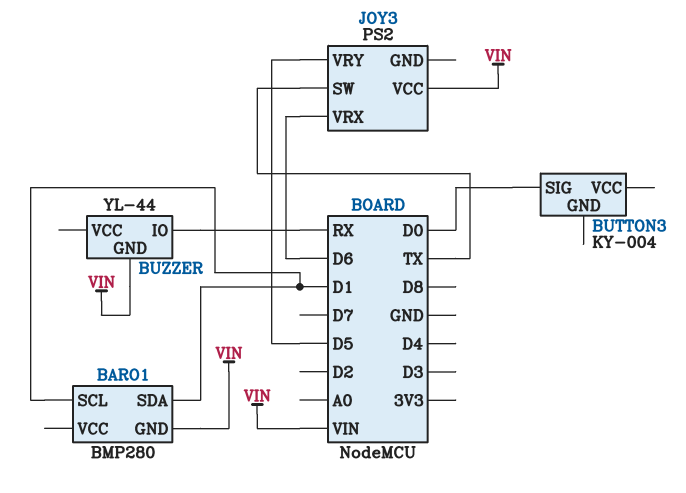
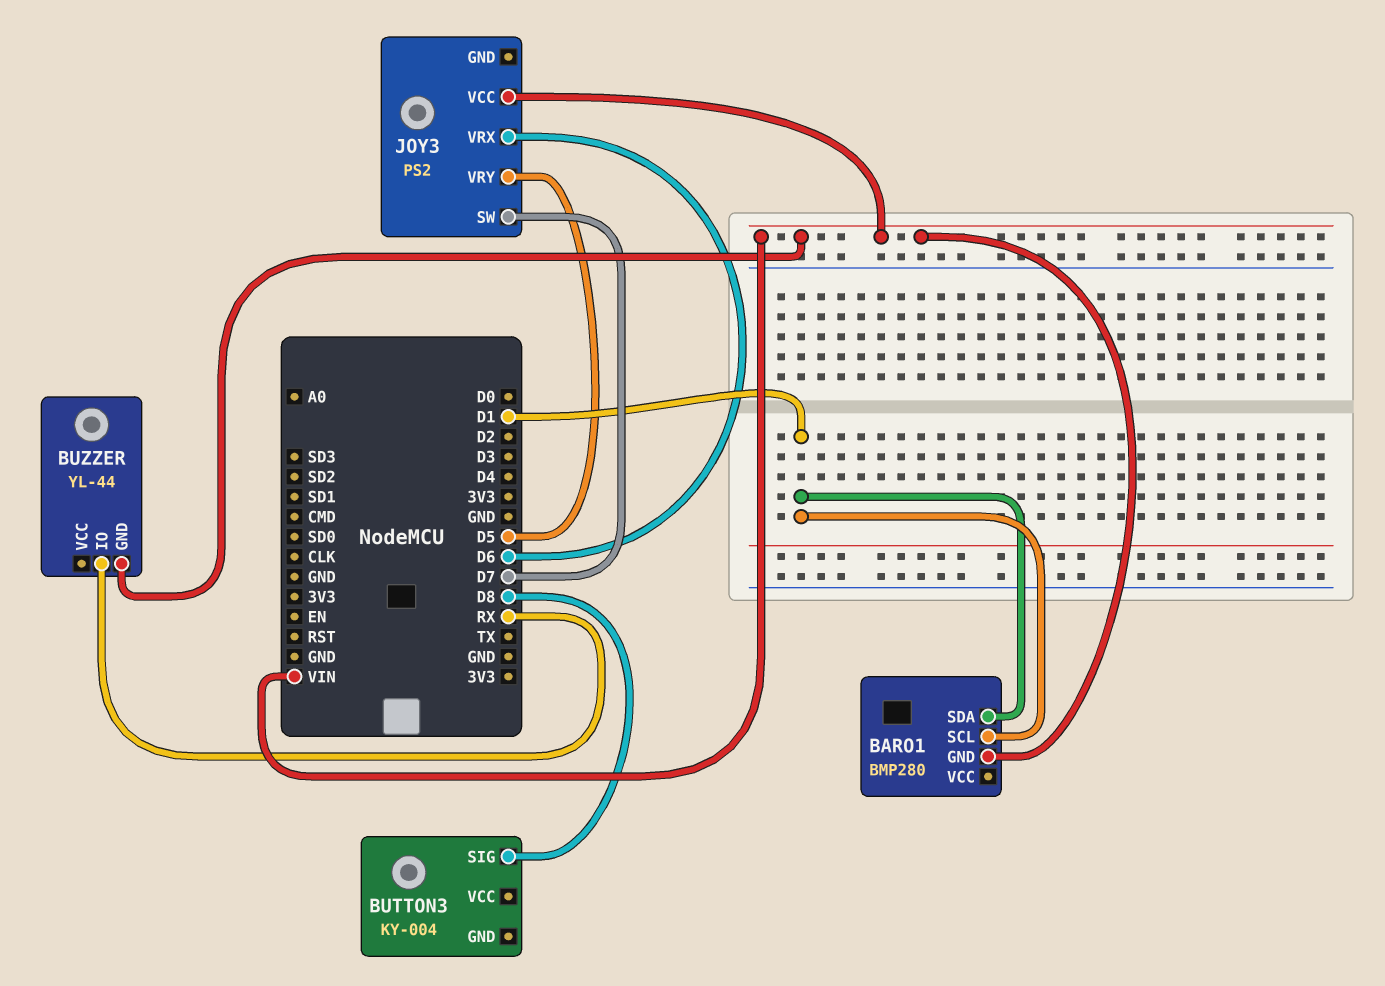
BUTTON3 pin SIG: D0 -> D8
JOY3 pin SW: TX -> D7

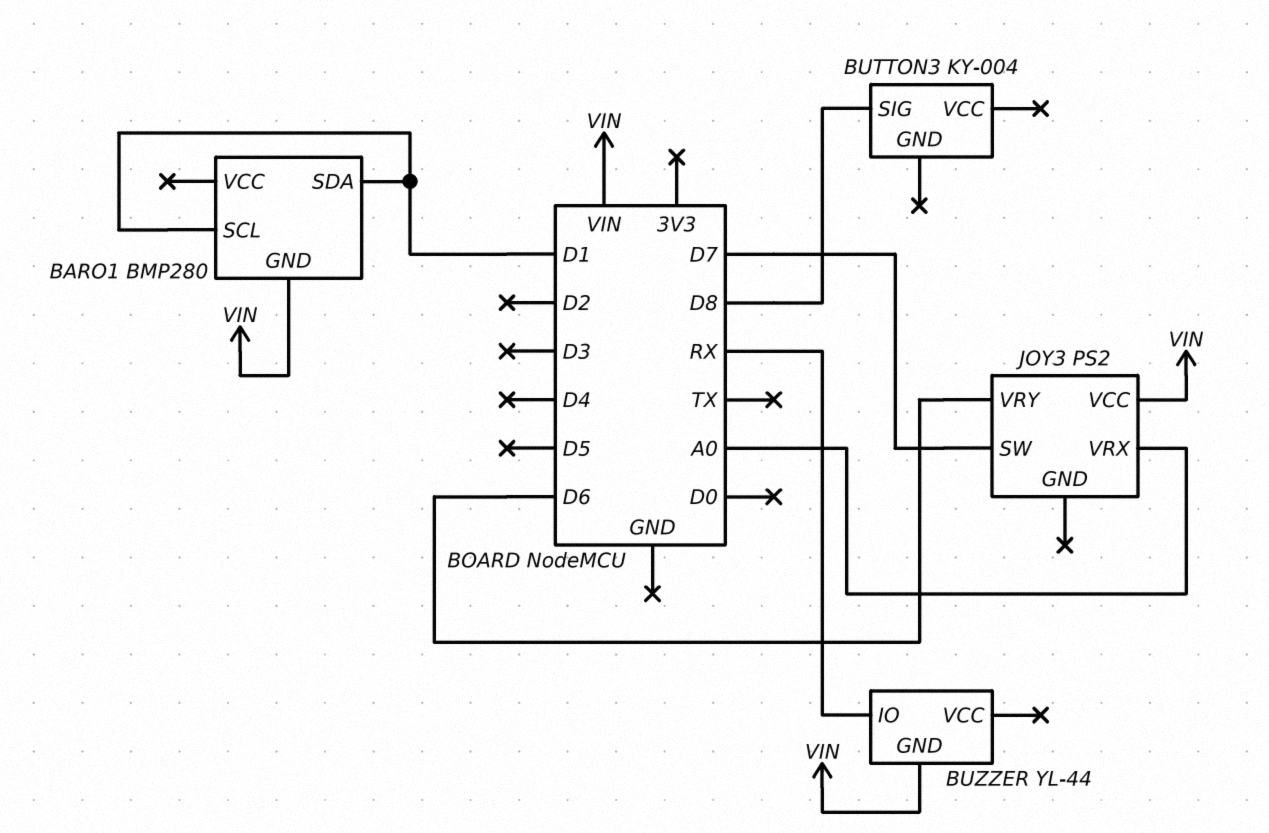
JOY3 pin VRX: D6 -> A0
JOY3 pin VRY: D5 -> D6

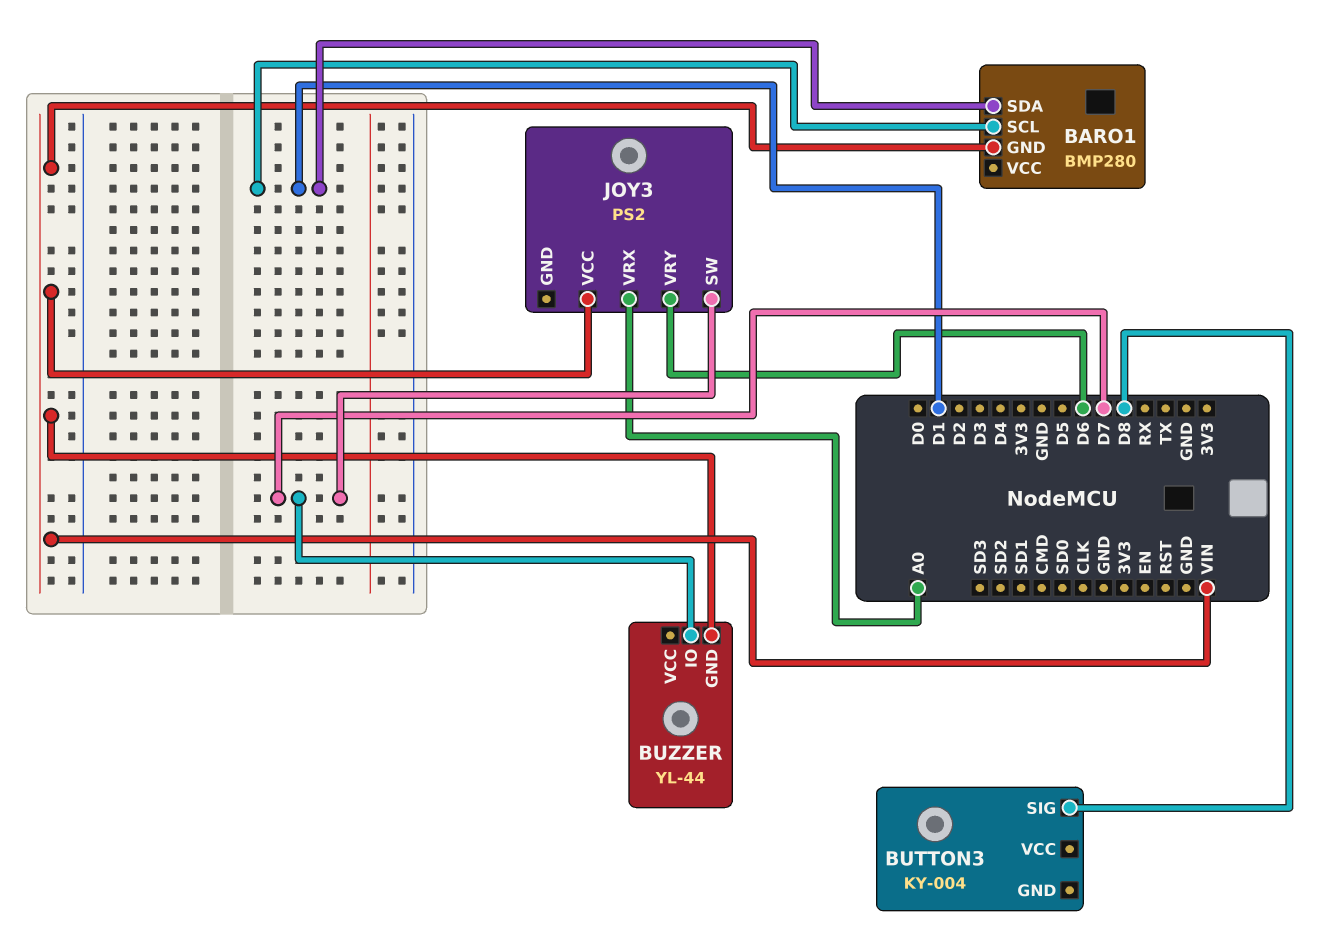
BUZZER pin IO: RX -> D7

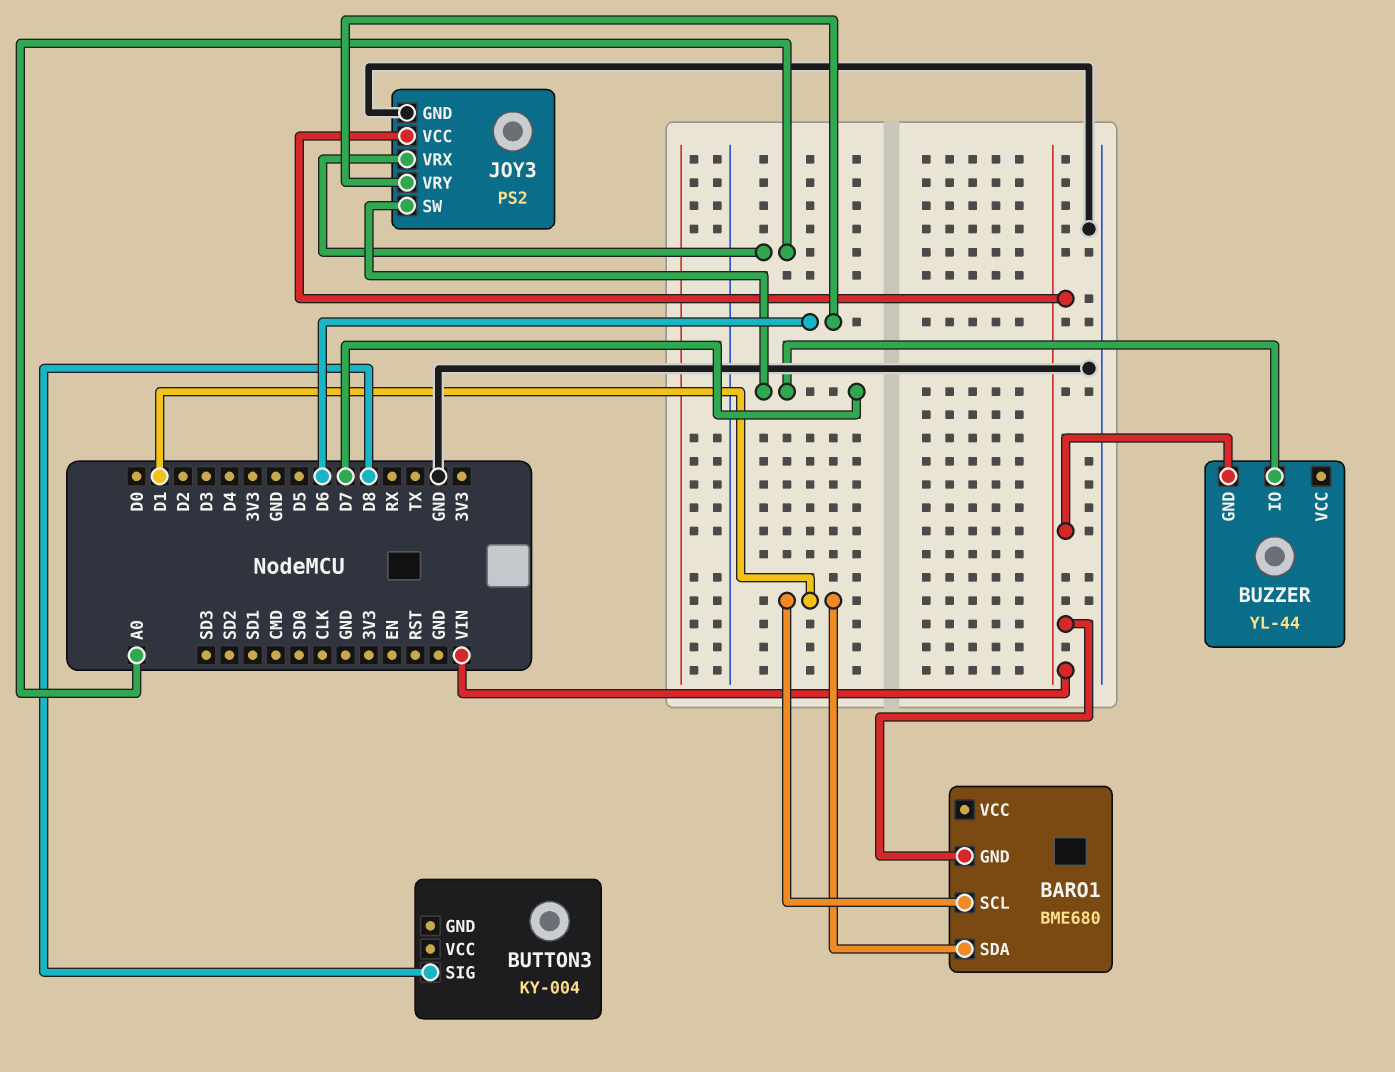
BARO1: BMP280 -> BME680
JOY3 pin GND: none -> GND

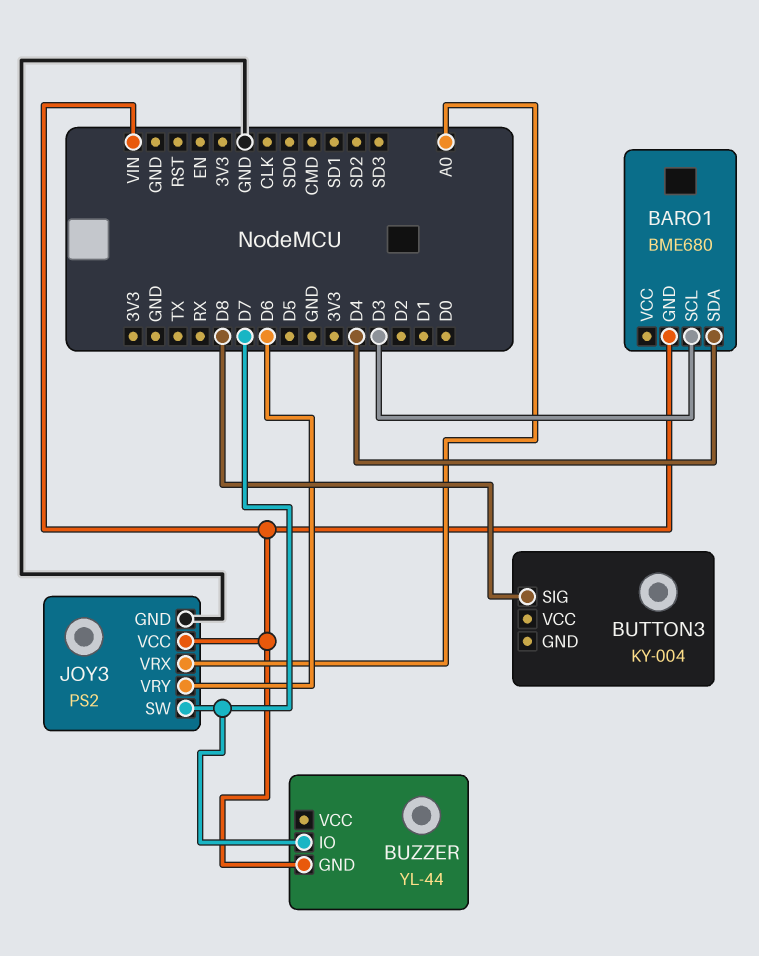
BARO1 pin SCL: D1 -> D3
BARO1 pin SDA: D1 -> D4

